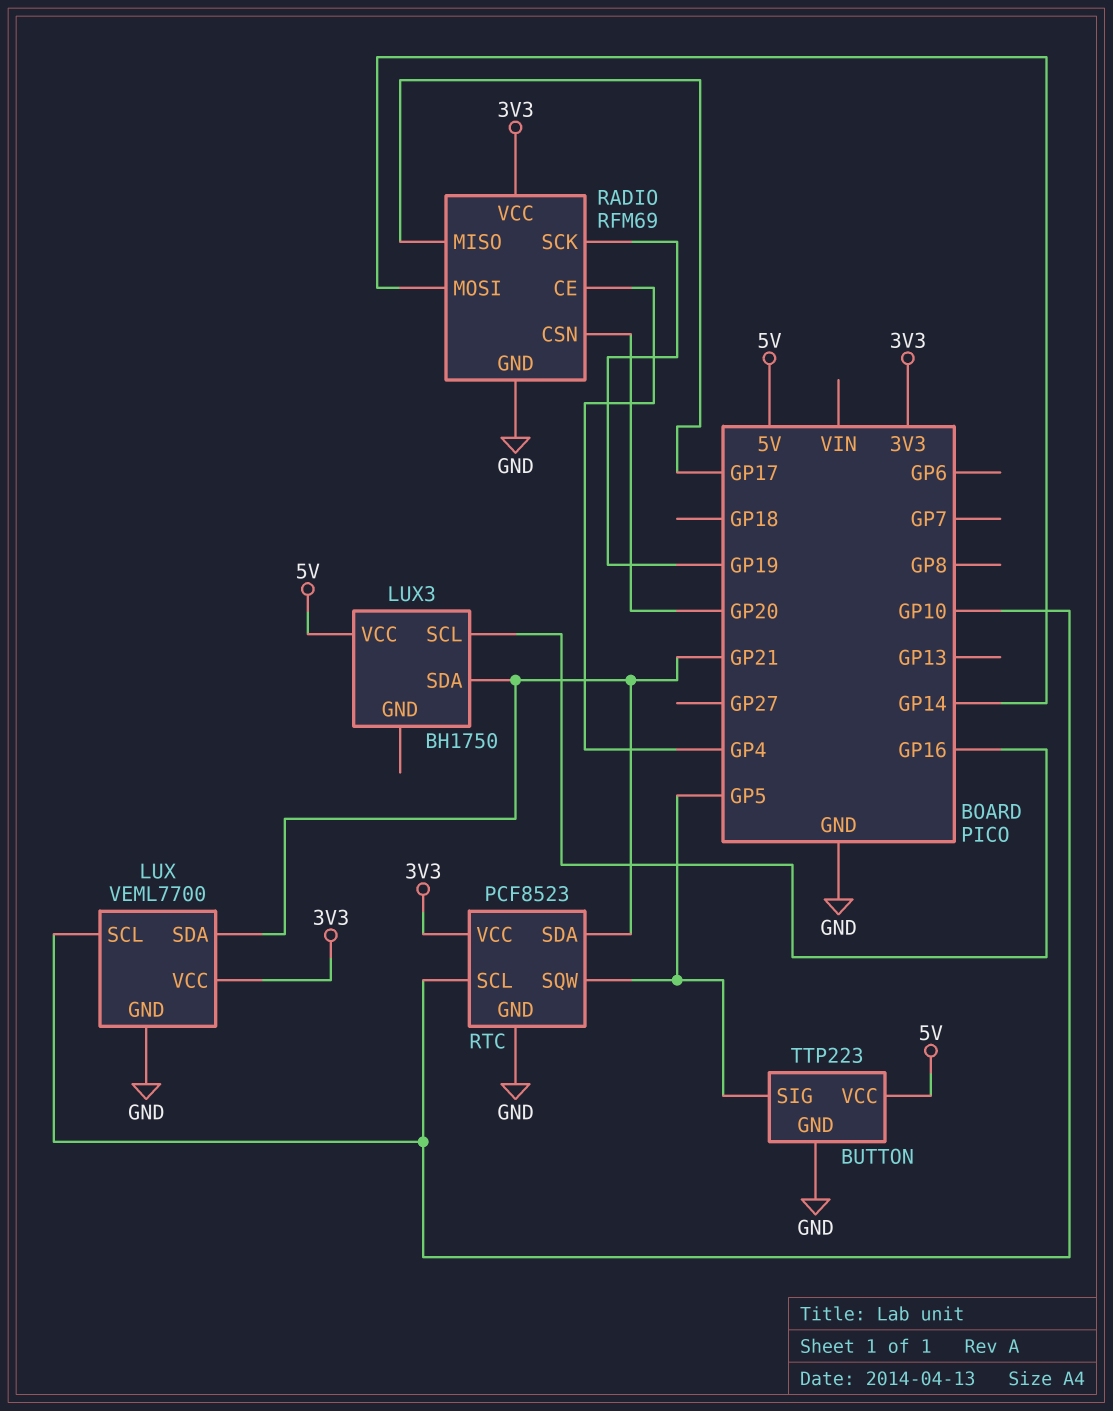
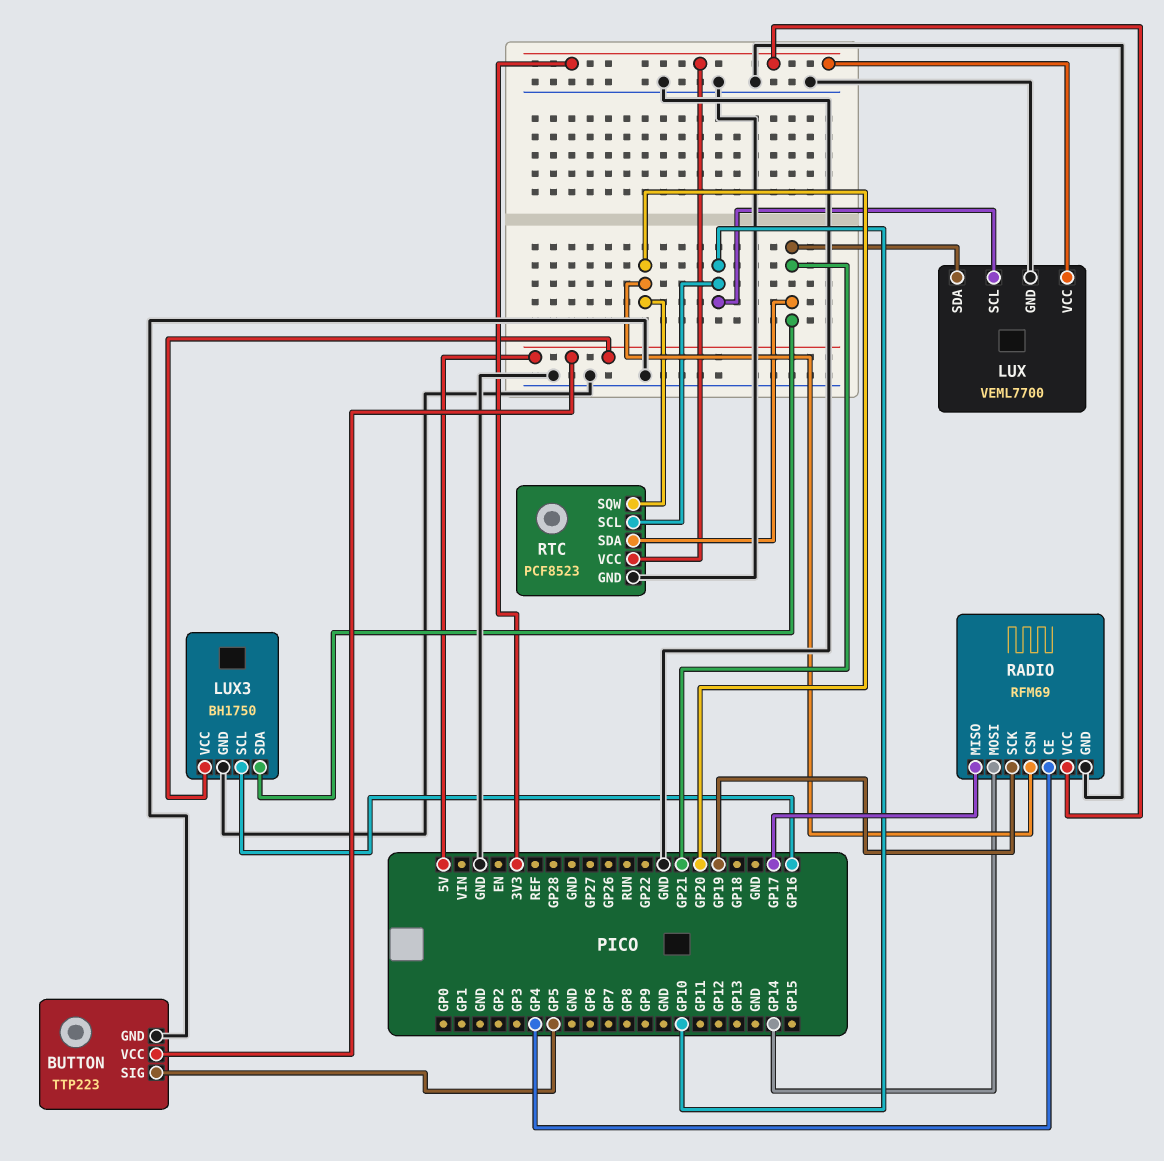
LUX3 pin GND: none -> GND
RTC pin SQW: GP5 -> GP20

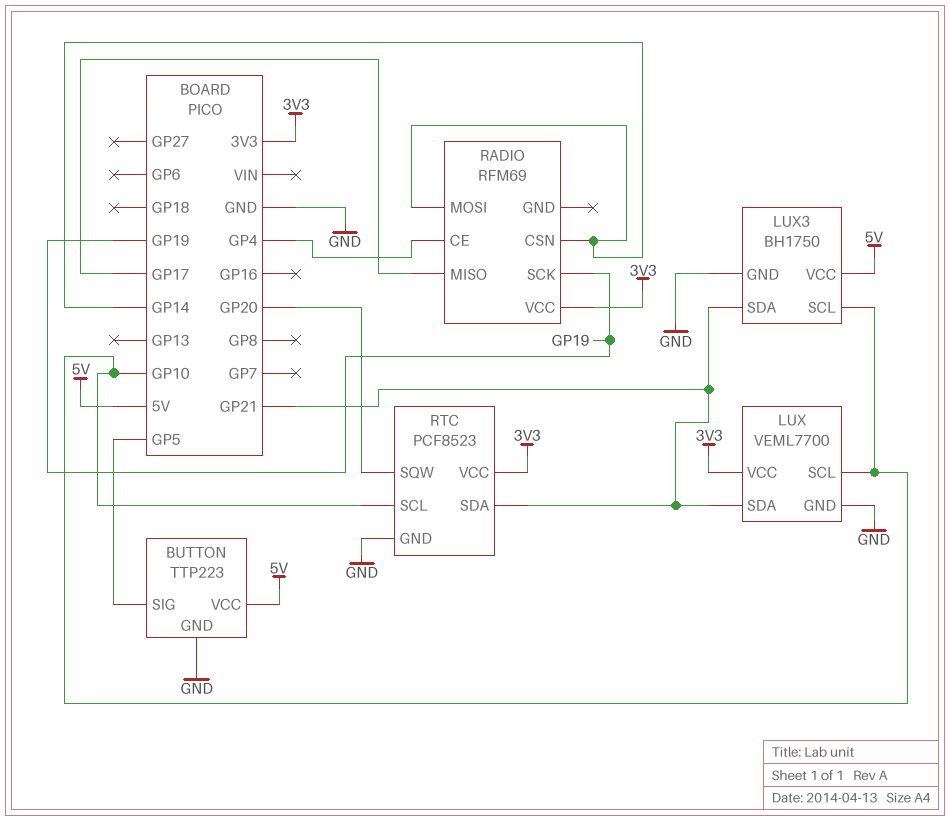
LUX3 pin SCL: GP16 -> GP10
RADIO pin CSN: GP20 -> GP14
RADIO pin GND: GND -> none

